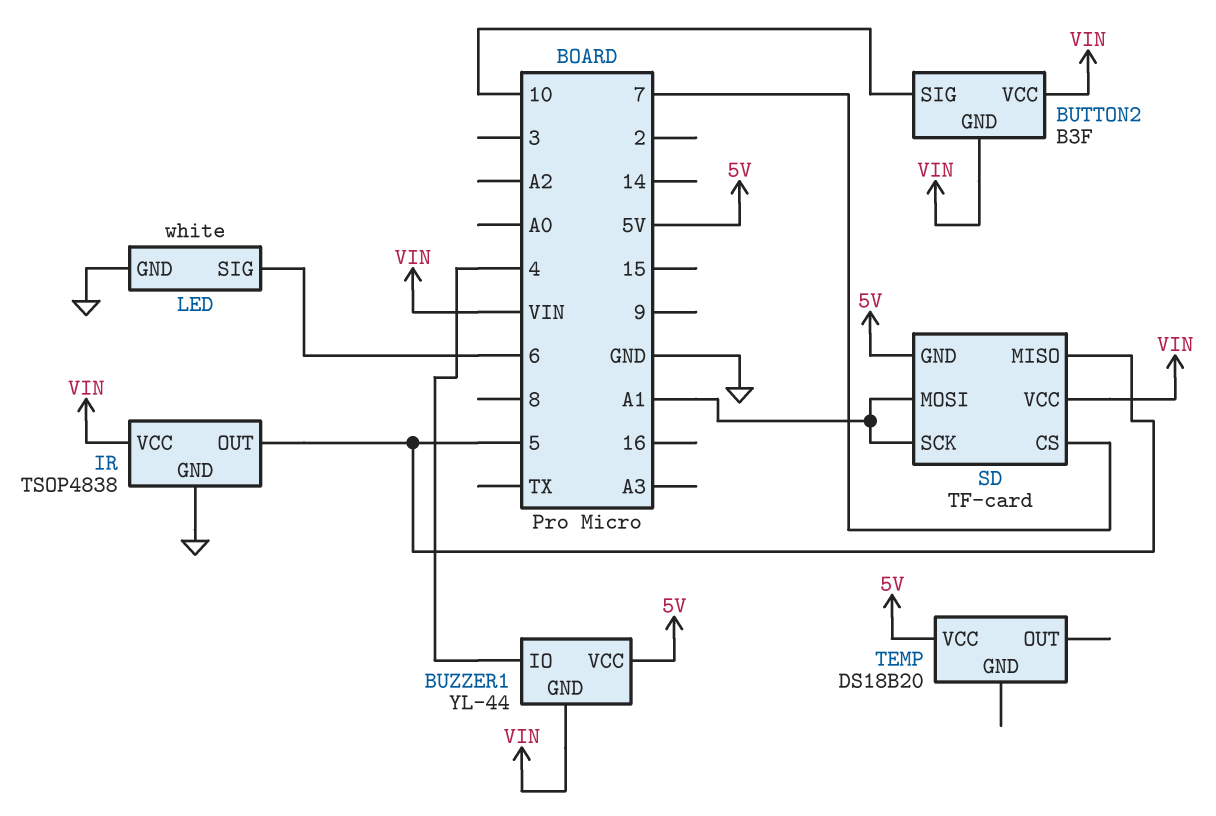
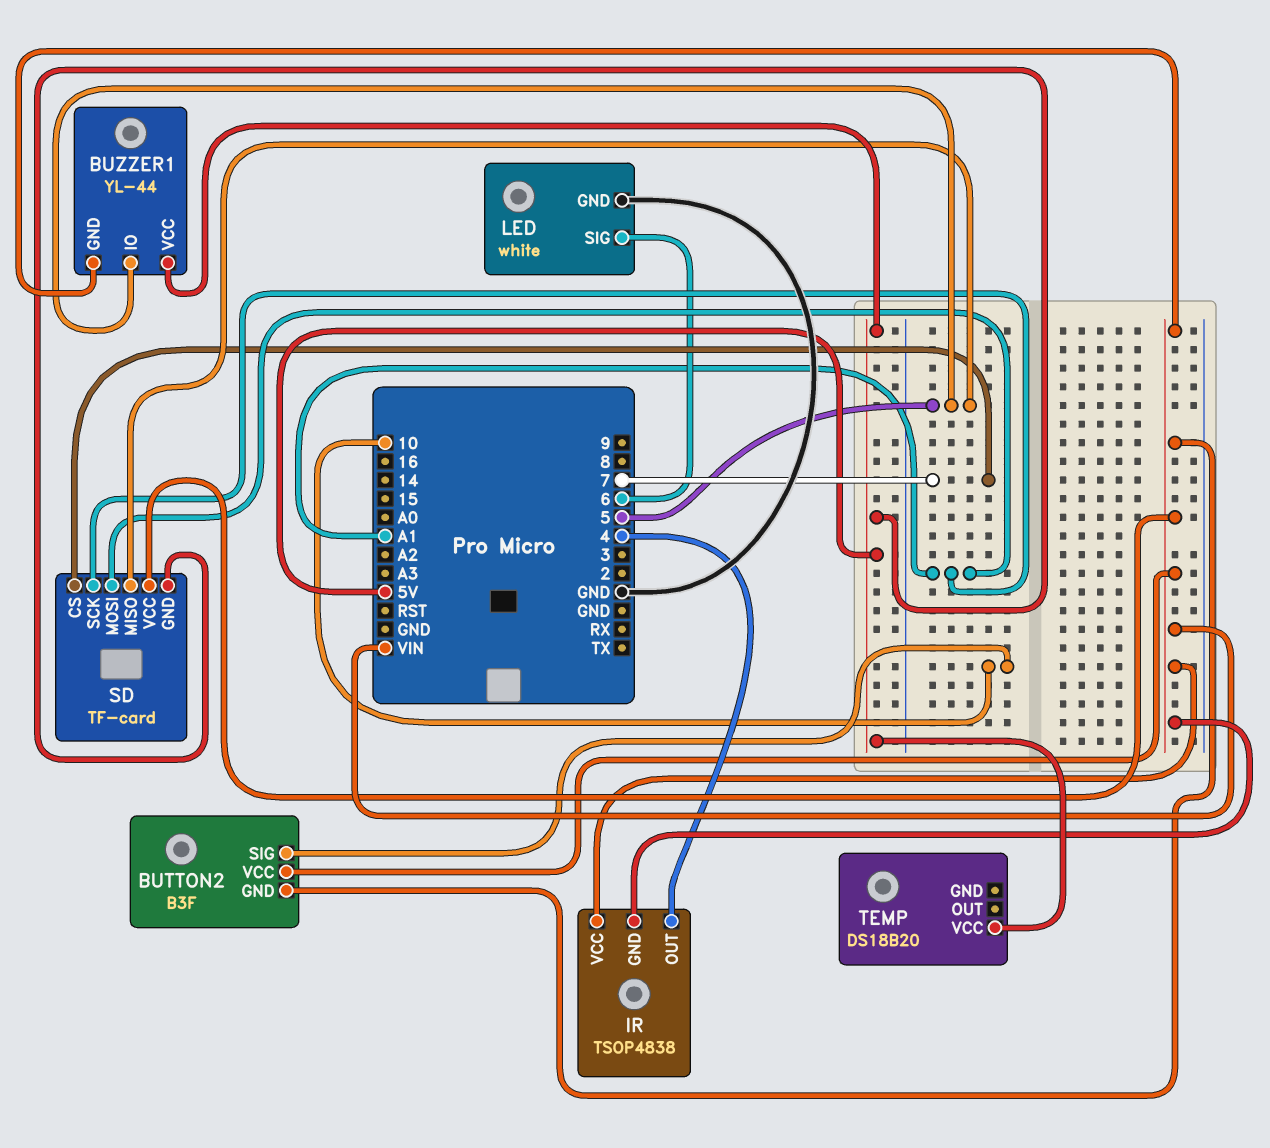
BUZZER1 pin IO: 4 -> 5
IR pin GND: GND -> VIN
IR pin OUT: 5 -> 4

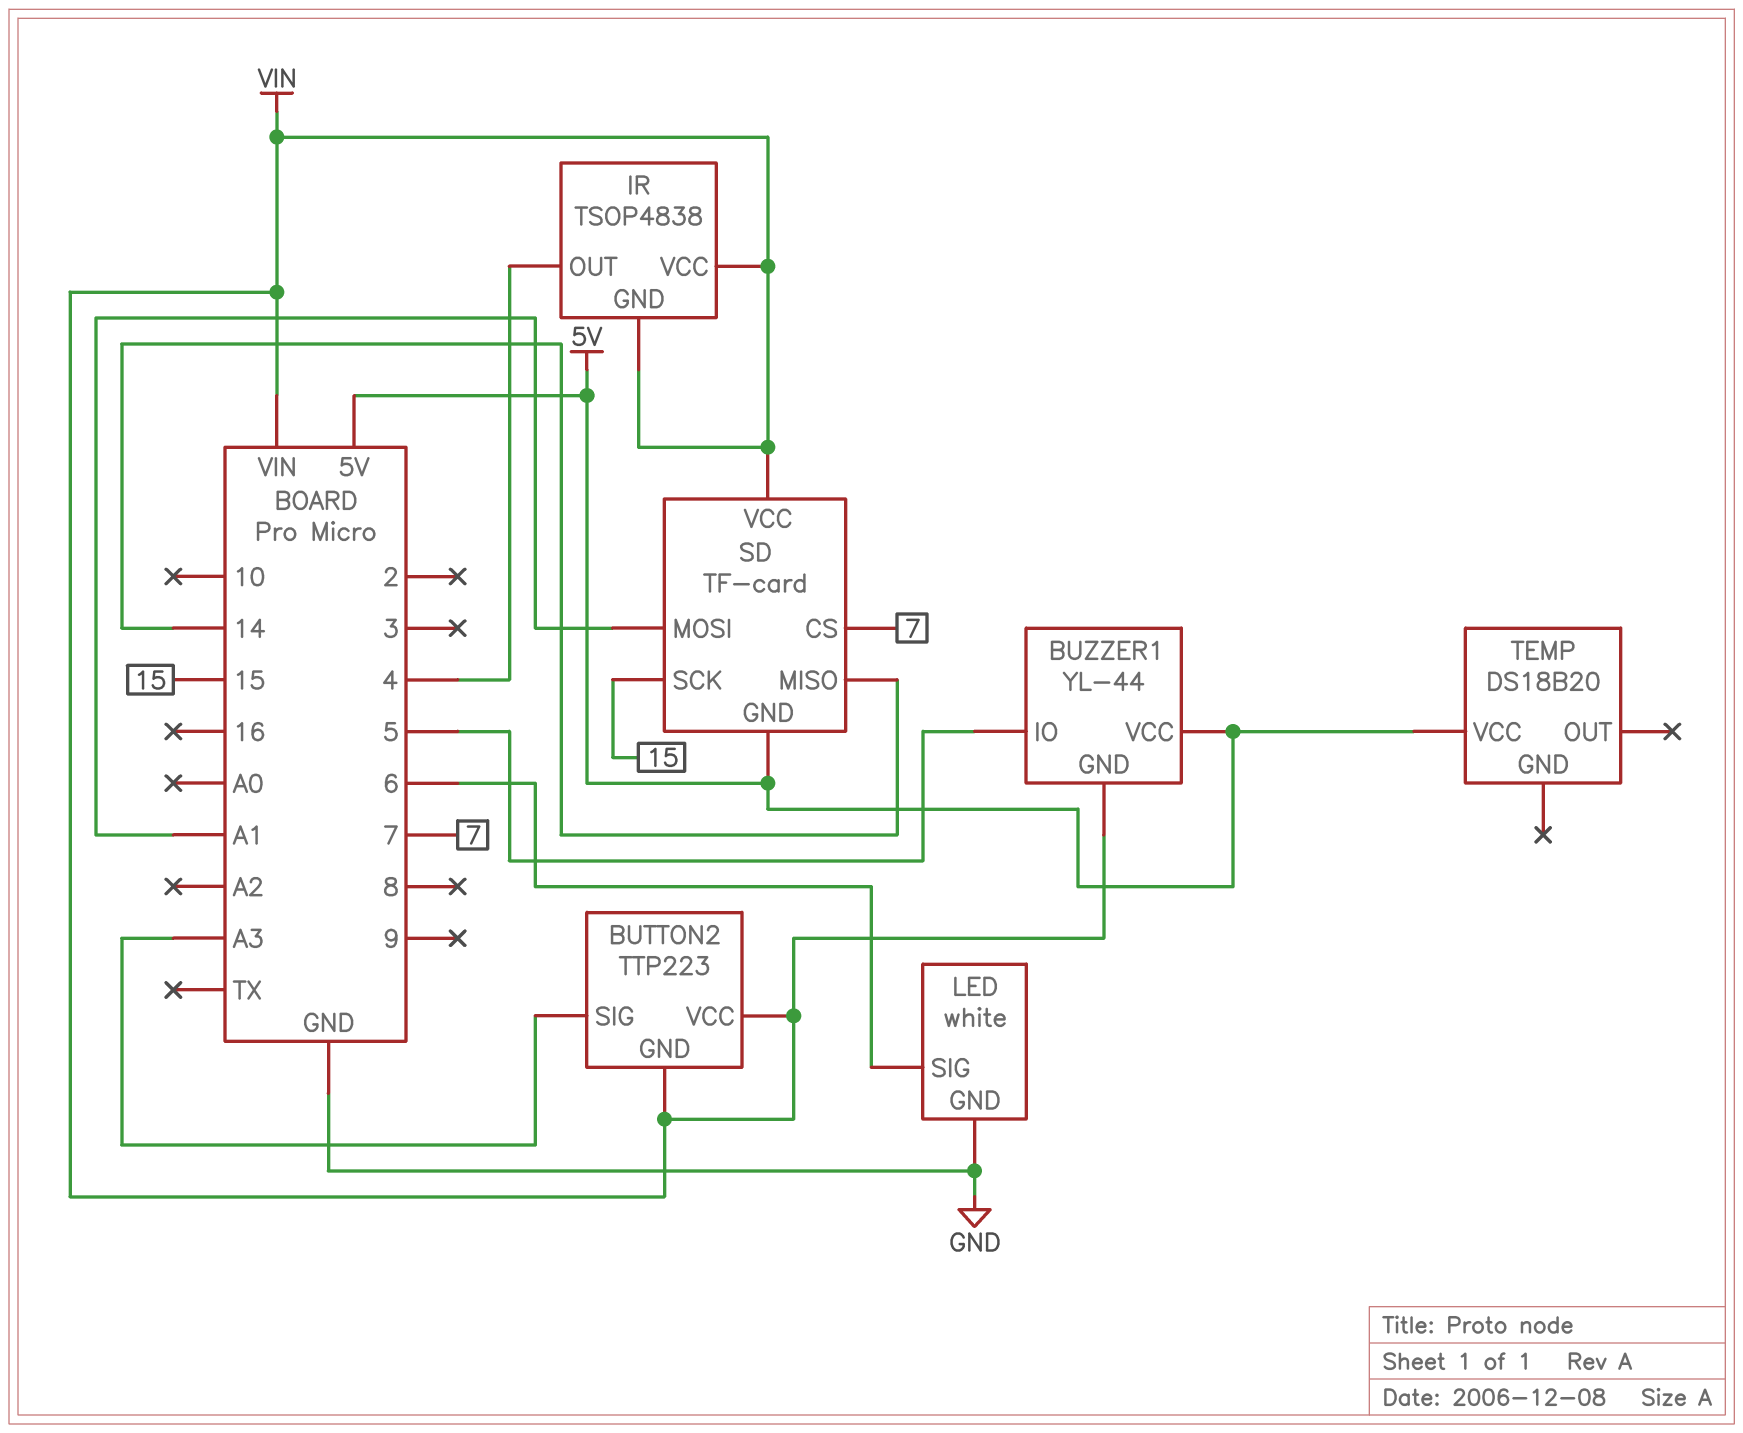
BUTTON2: B3F -> TTP223
BUTTON2 pin SIG: 10 -> A3
SD pin MISO: 5 -> 14
SD pin SCK: A1 -> 15

